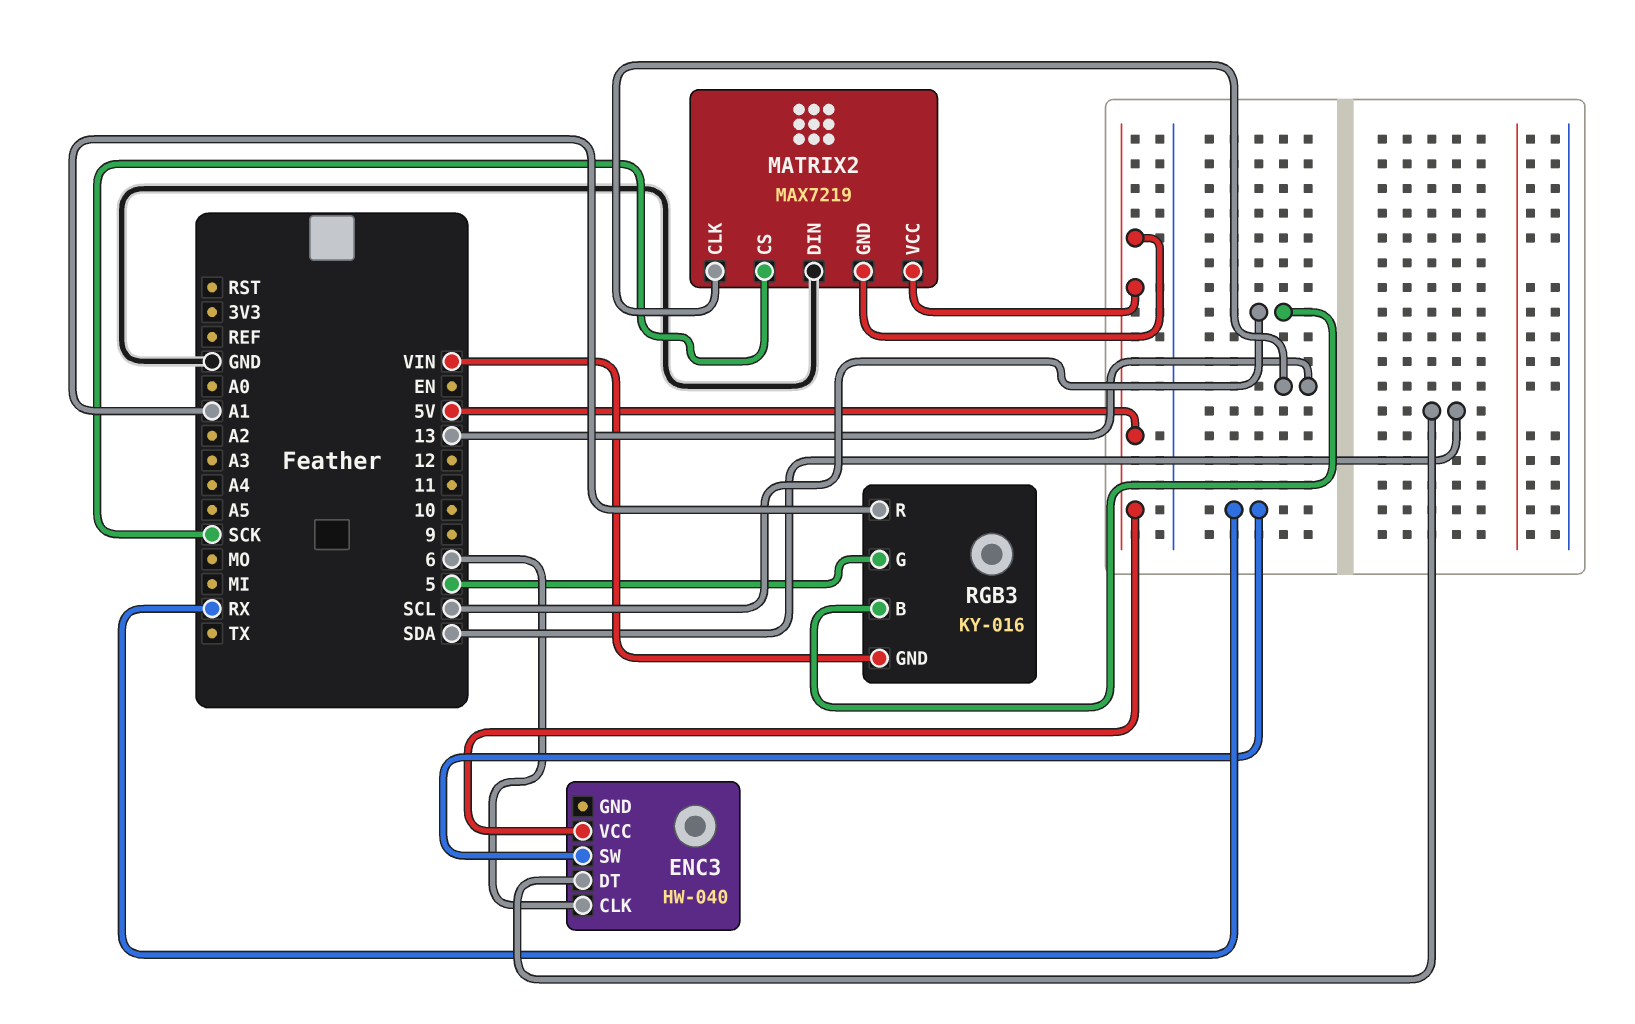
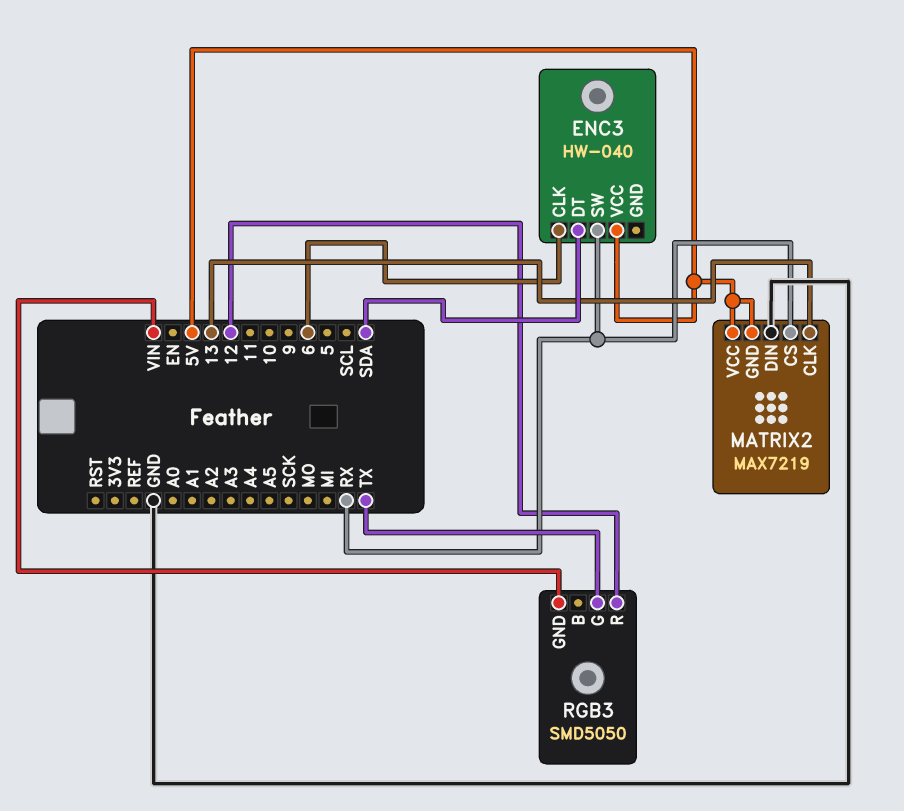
MATRIX2 pin CS: SCK -> RX
RGB3: KY-016 -> SMD5050
RGB3 pin B: SCL -> none
RGB3 pin G: 5 -> TX
RGB3 pin R: A1 -> 12

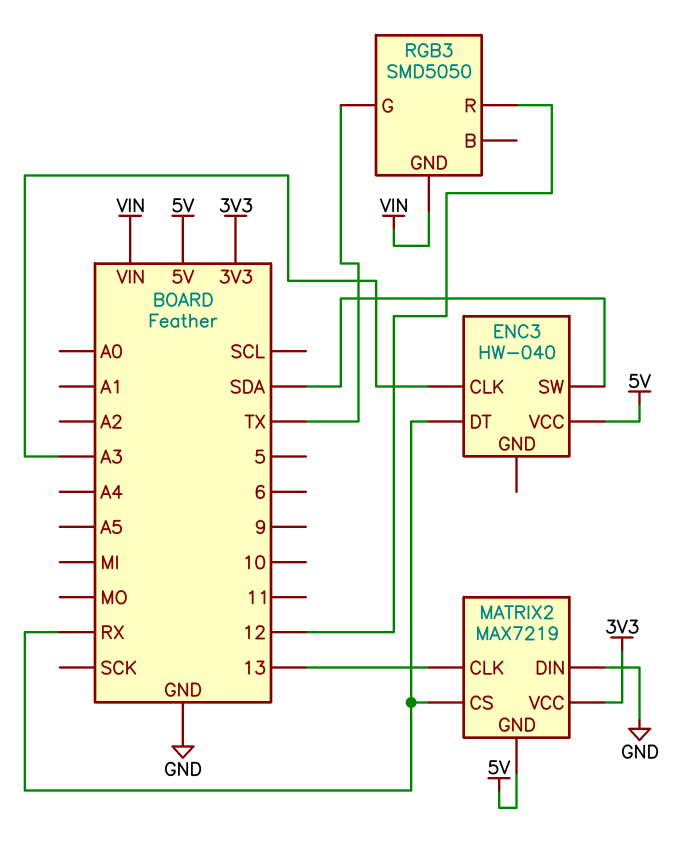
ENC3 pin CLK: 6 -> A3
ENC3 pin DT: SDA -> RX
ENC3 pin SW: RX -> SDA
MATRIX2 pin VCC: 5V -> 3V3

